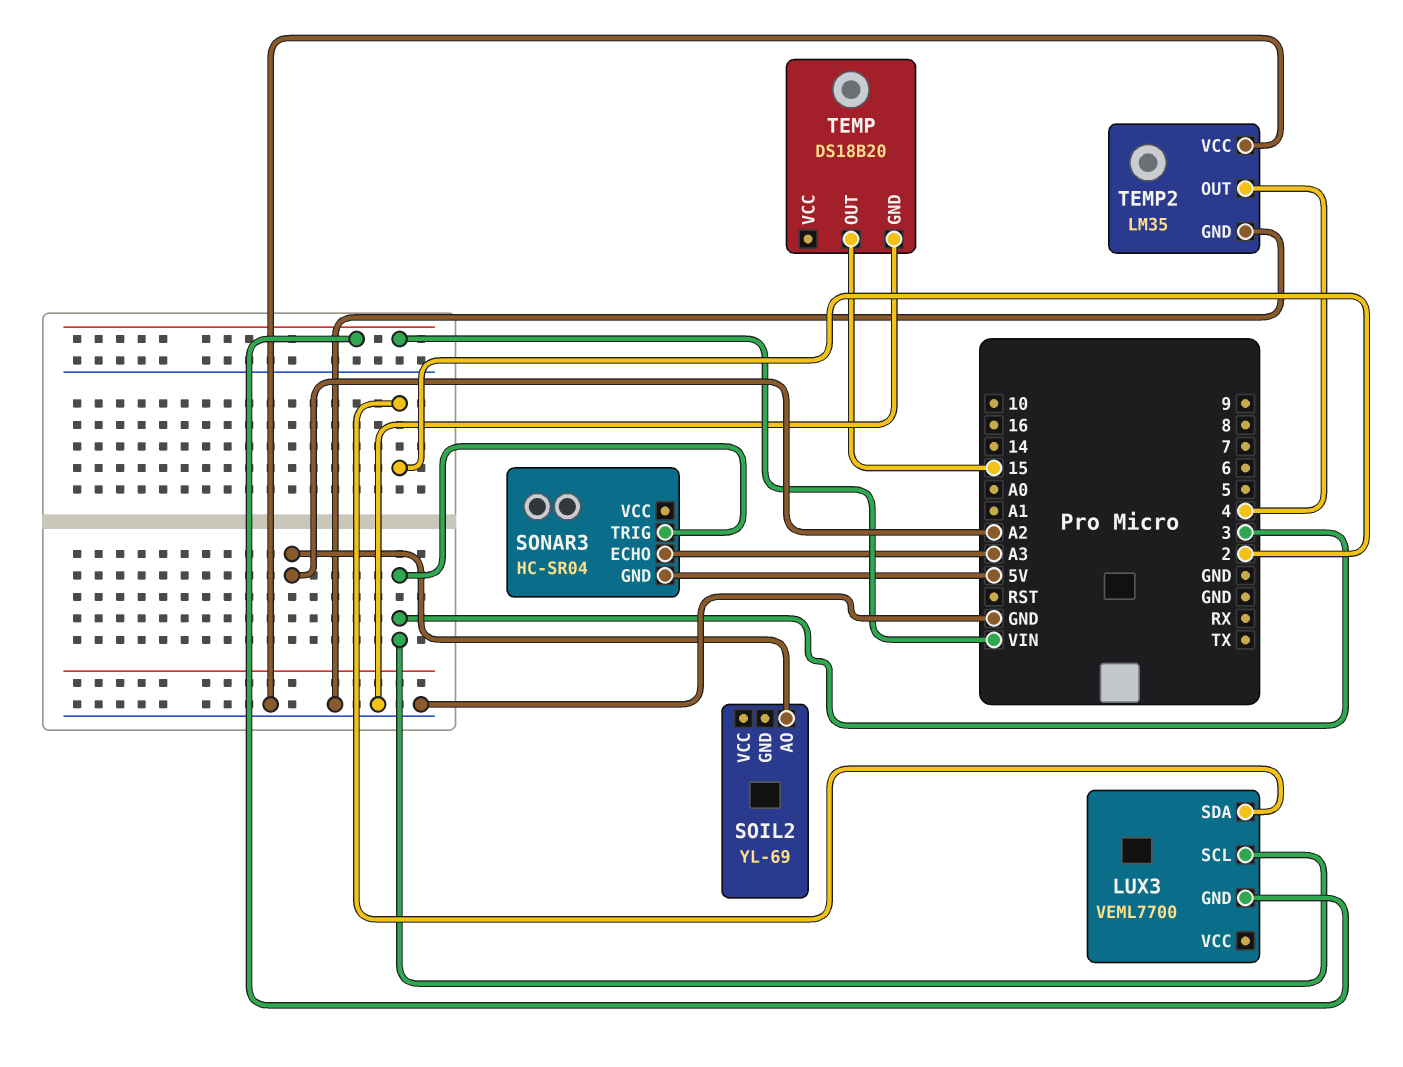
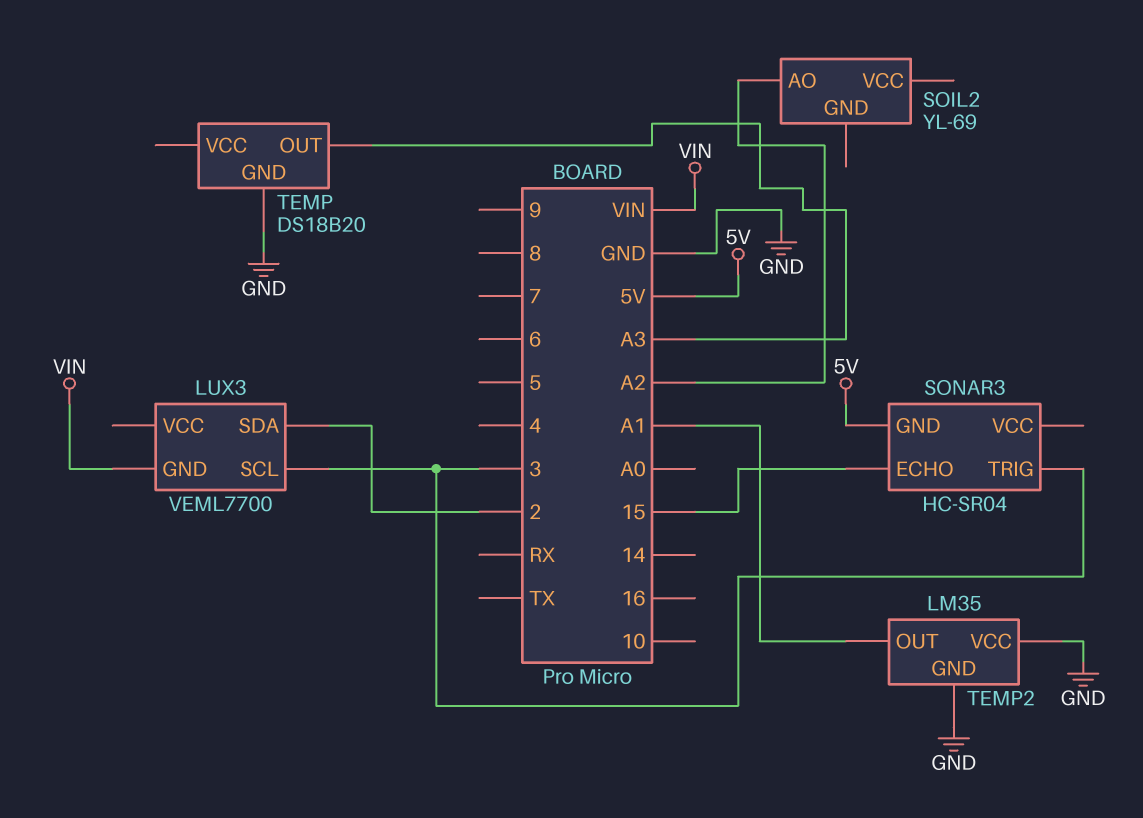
SONAR3 pin ECHO: A3 -> 15
TEMP pin OUT: 15 -> A3
TEMP2 pin OUT: 4 -> A1

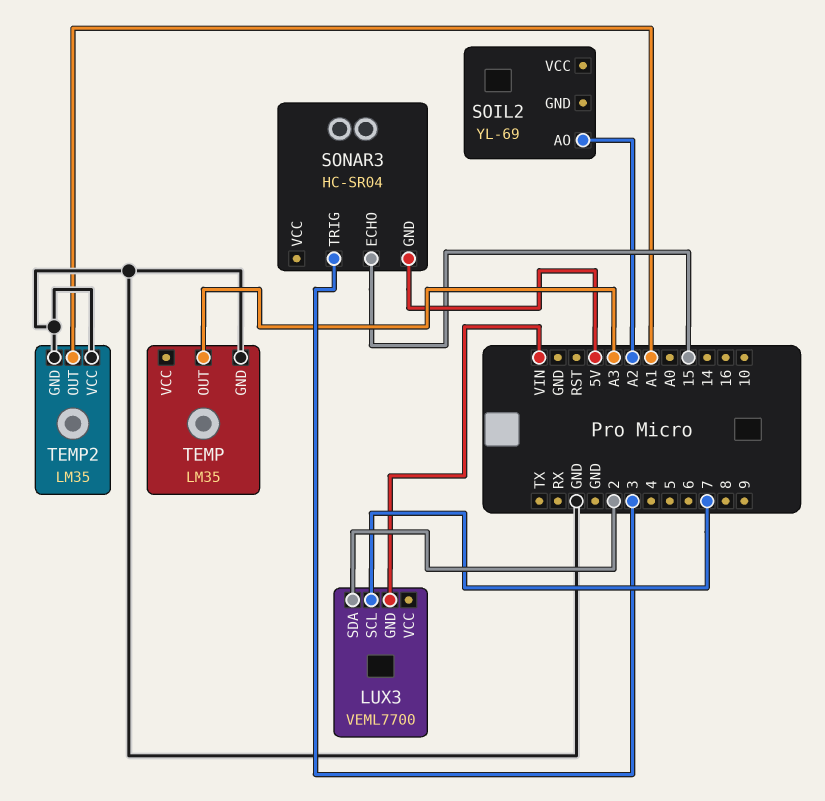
LUX3 pin SCL: 3 -> 7
TEMP: DS18B20 -> LM35

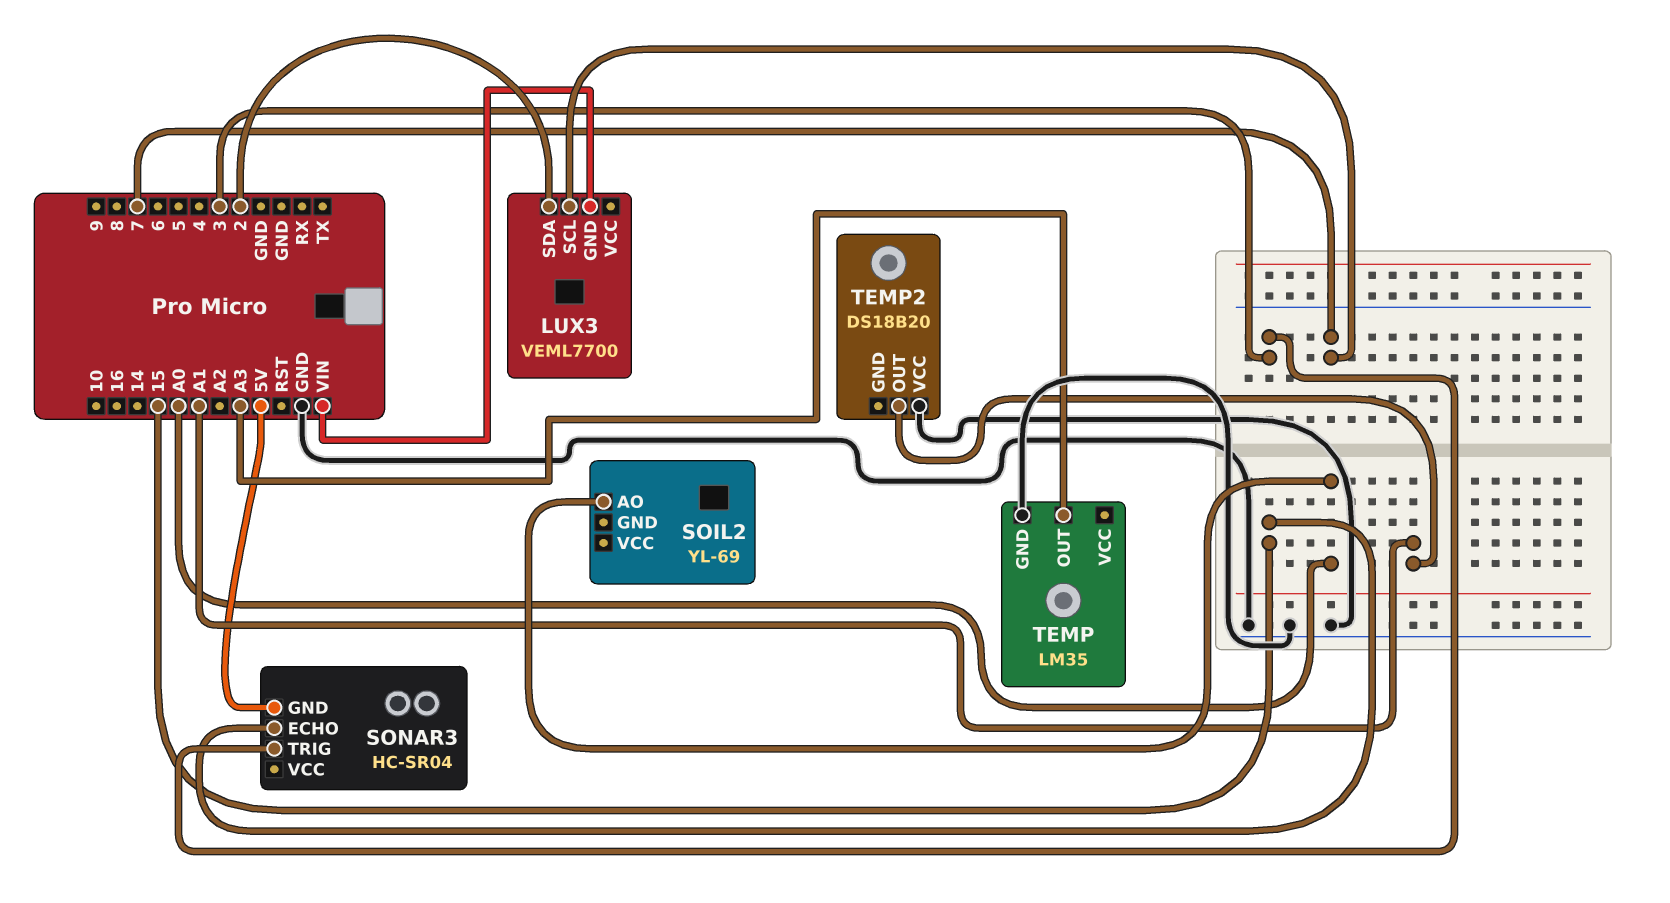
SOIL2 pin AO: A2 -> A0
TEMP2: LM35 -> DS18B20
TEMP2 pin GND: GND -> none

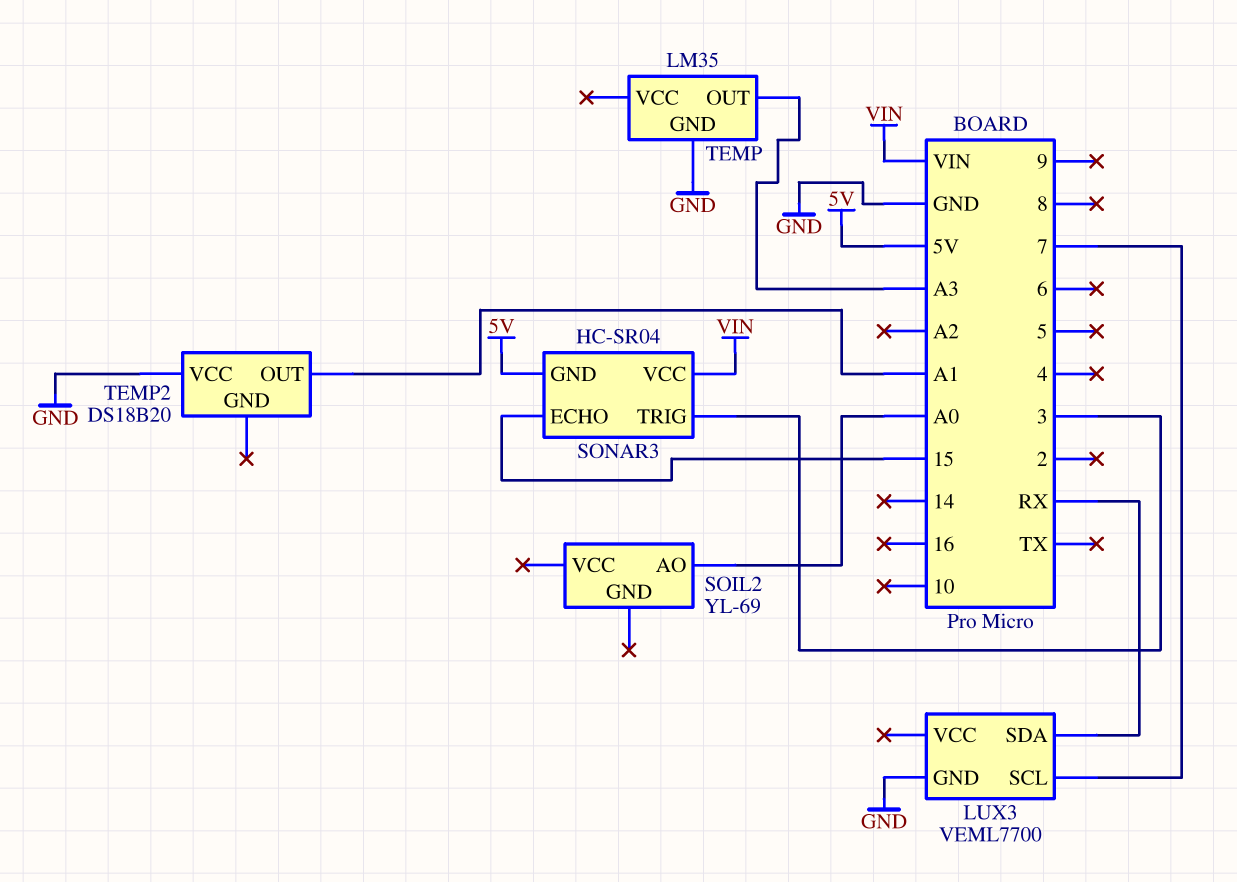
LUX3 pin GND: VIN -> GND
LUX3 pin SDA: 2 -> RX
SONAR3 pin VCC: none -> VIN

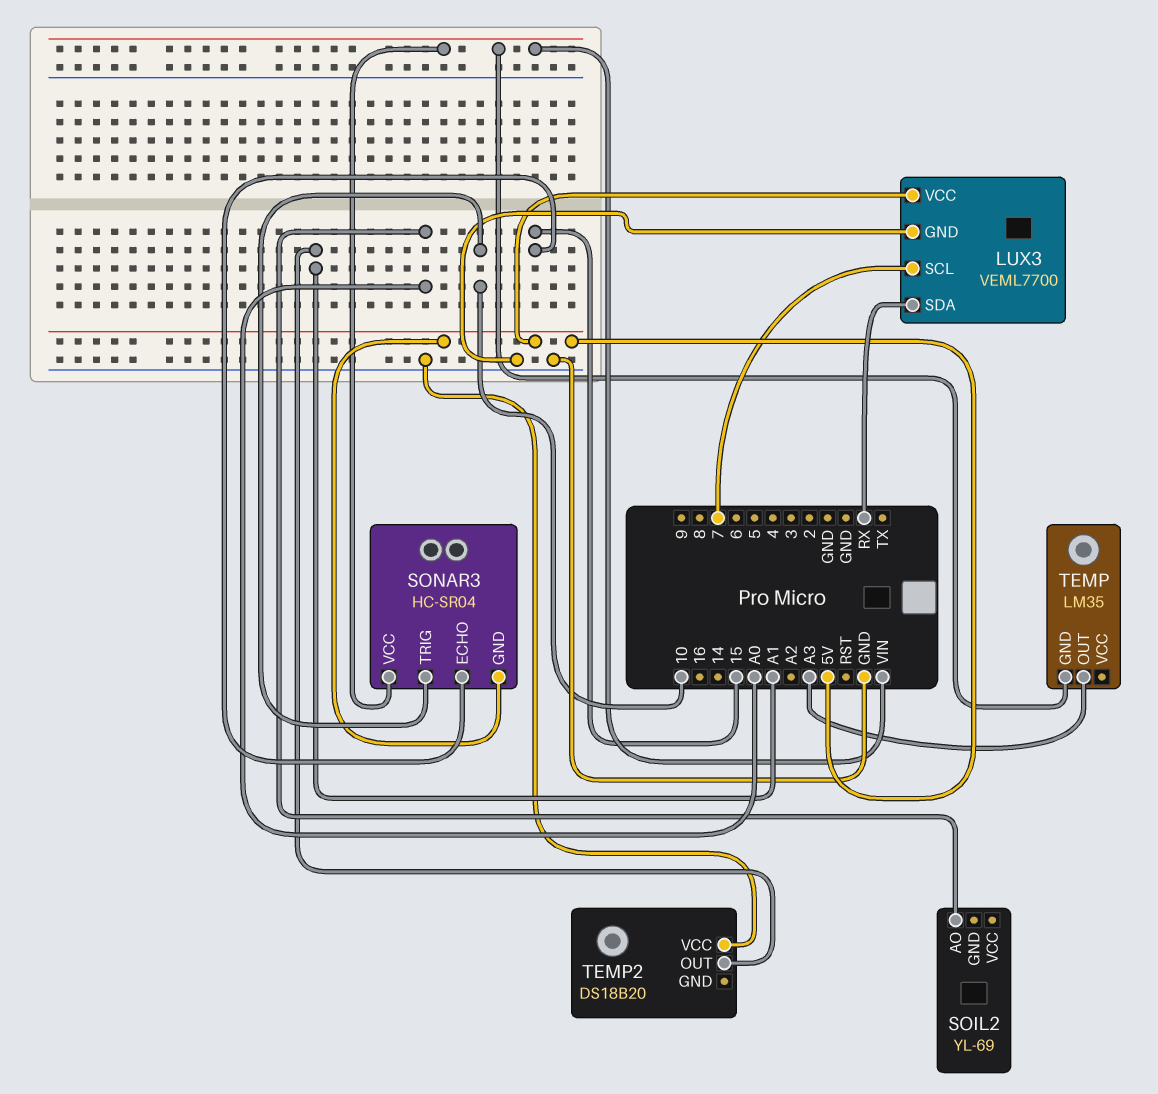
LUX3 pin VCC: none -> 5V
SONAR3 pin TRIG: 3 -> 10
TEMP pin GND: GND -> VIN

